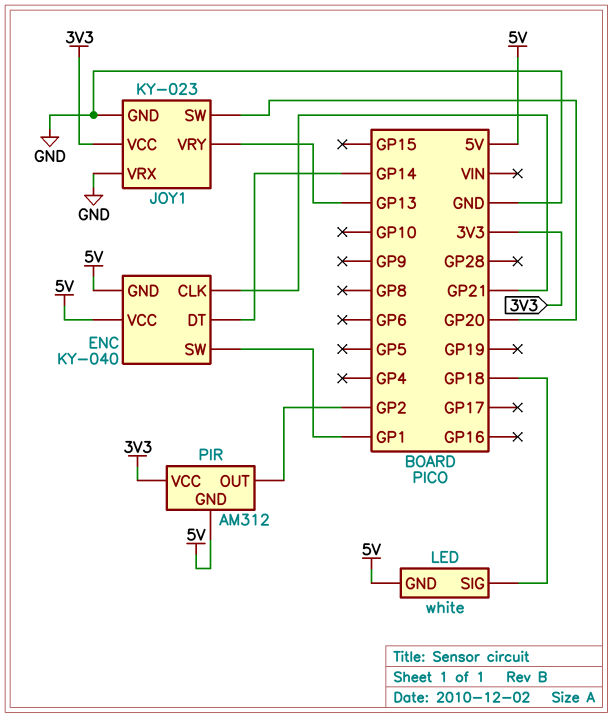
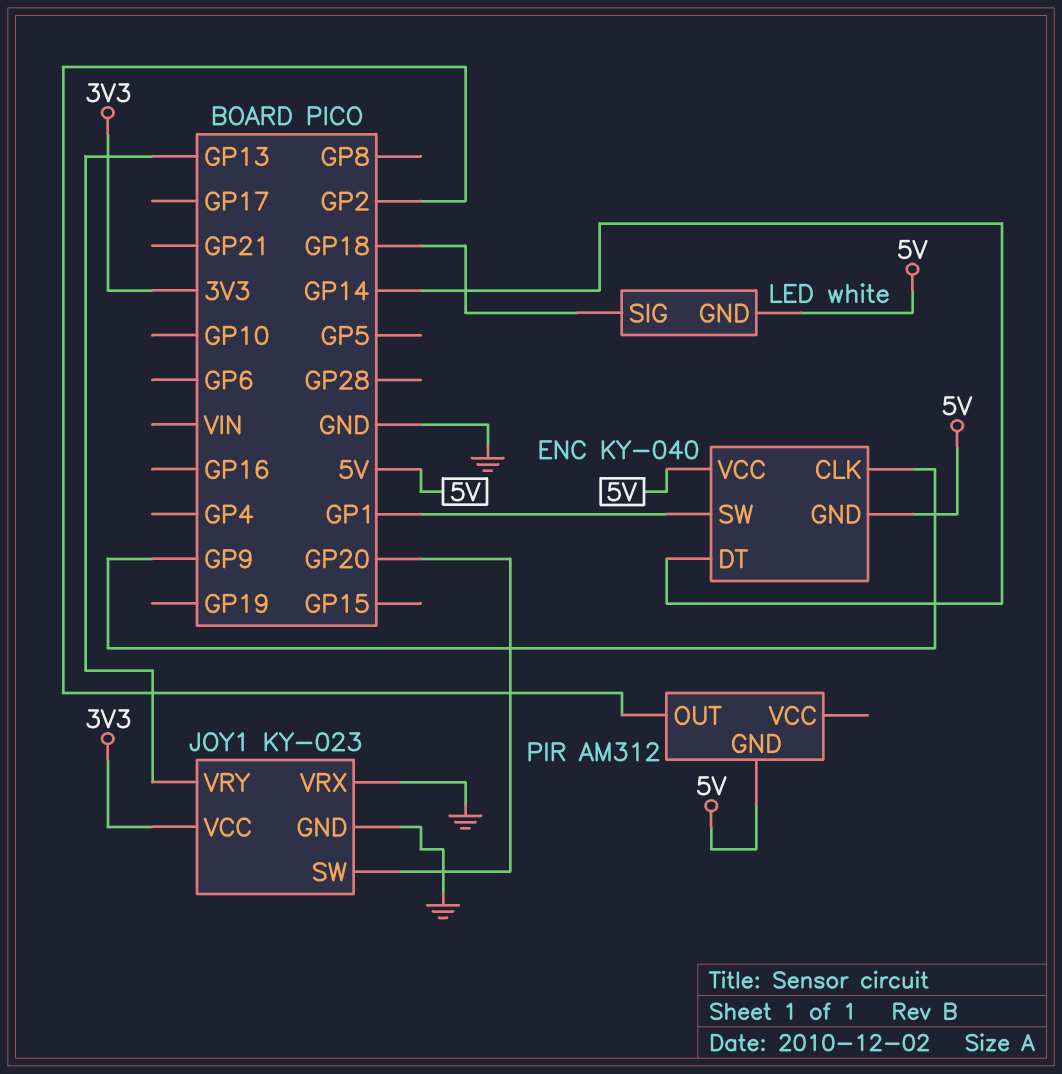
ENC pin CLK: GP21 -> GP9
PIR pin VCC: 3V3 -> none

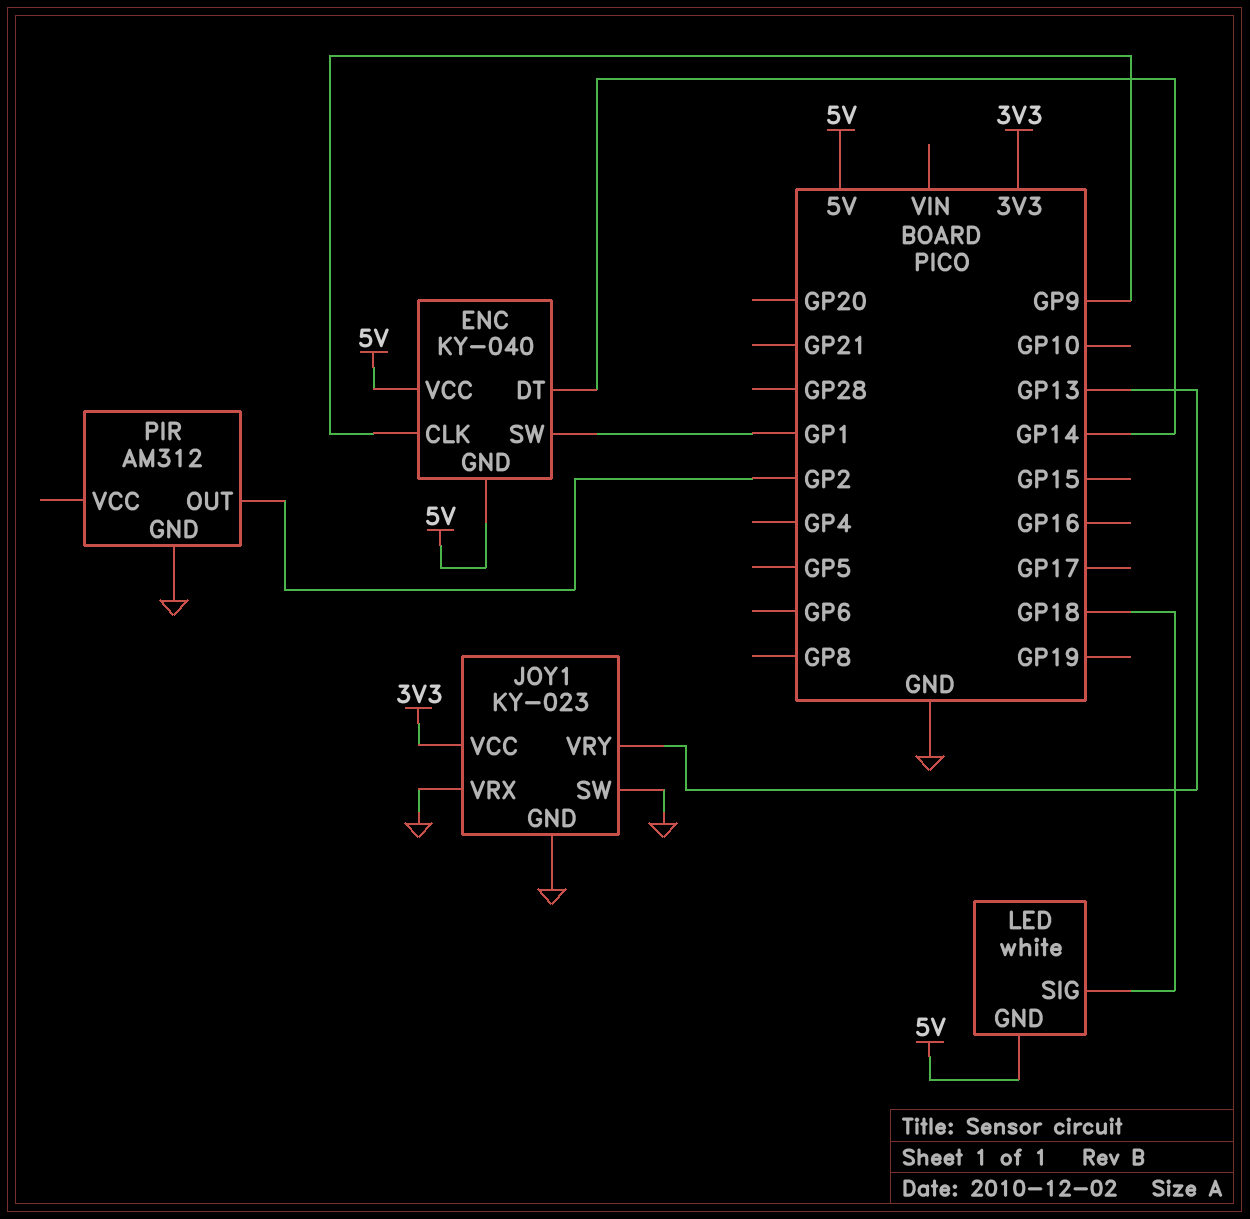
JOY1 pin SW: GP20 -> GND
PIR pin GND: 5V -> GND

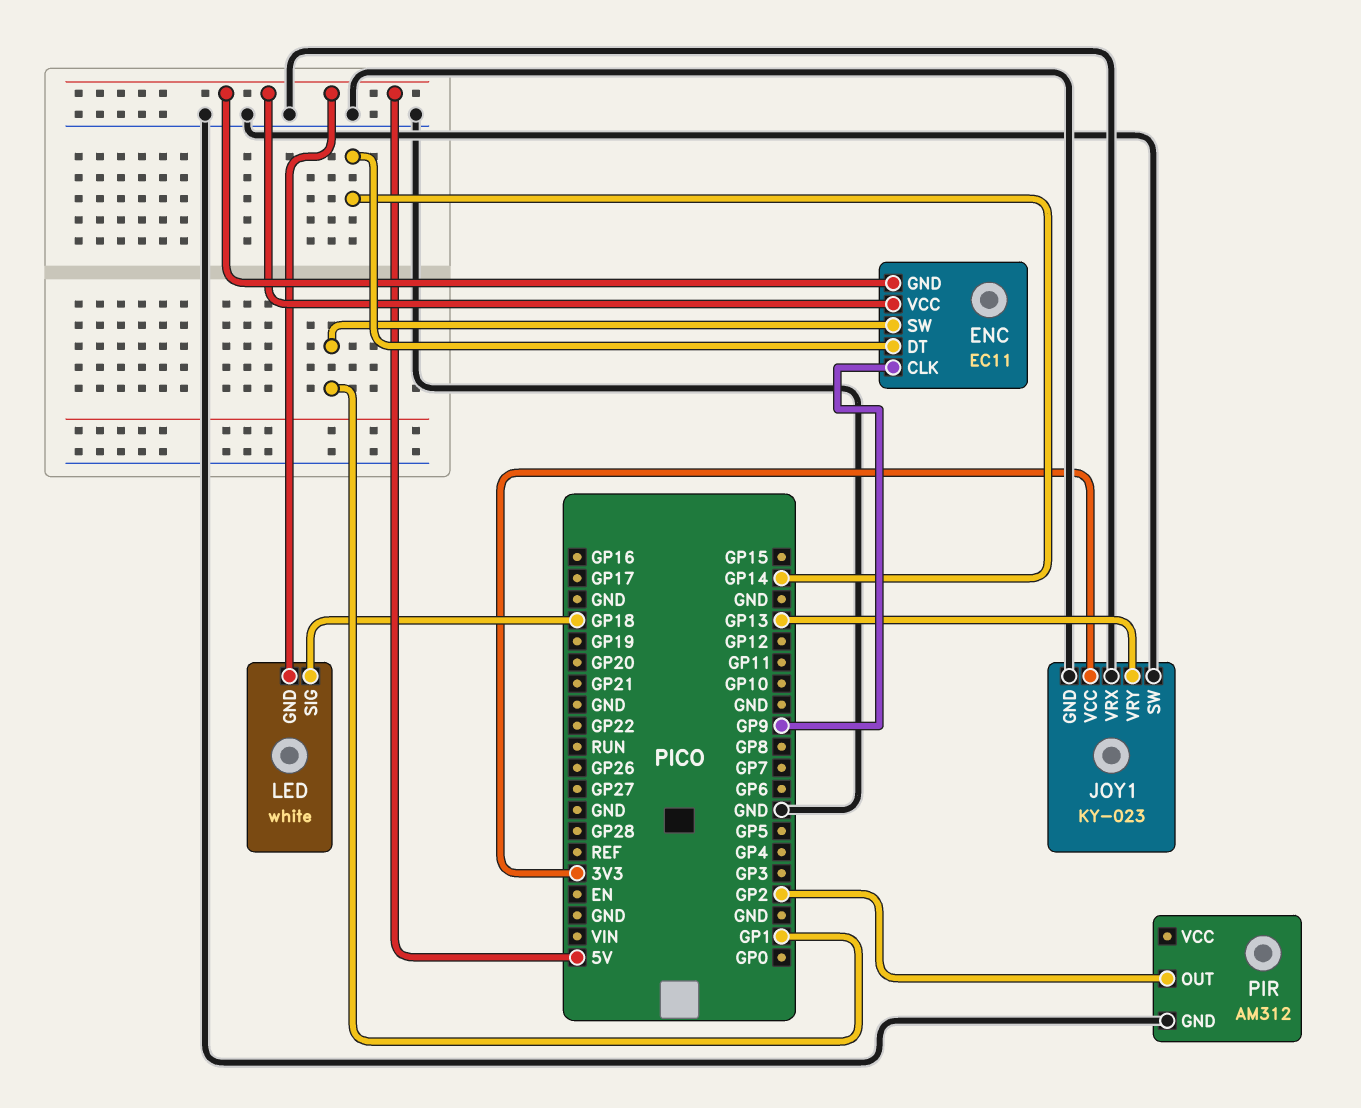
ENC: KY-040 -> EC11

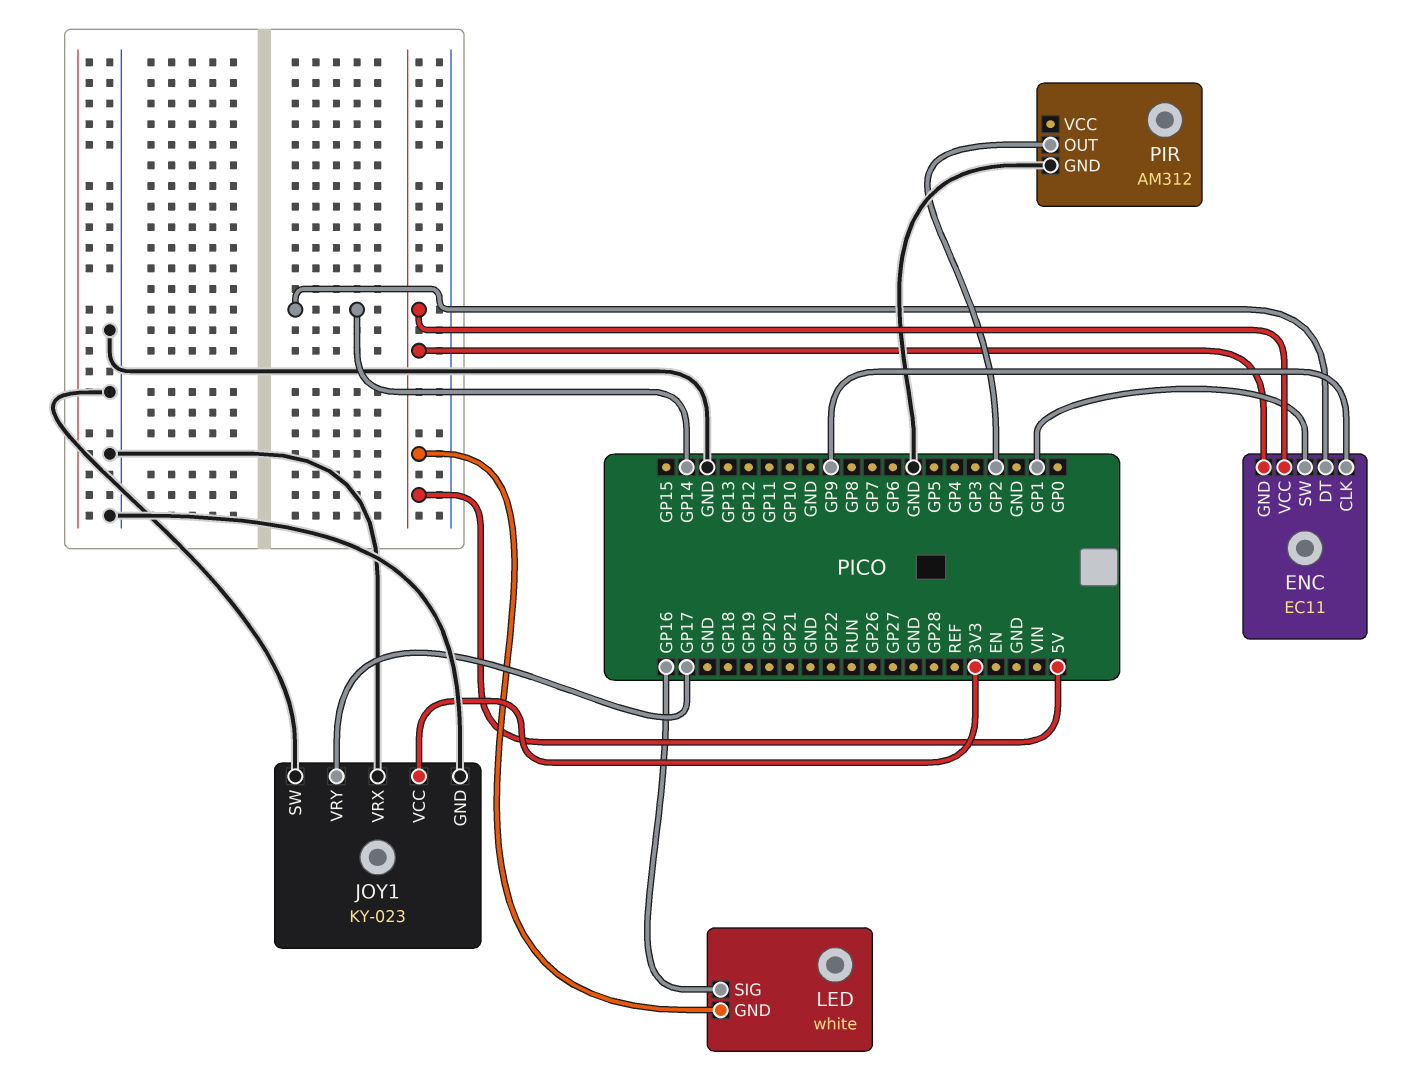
JOY1 pin VRY: GP13 -> GP17
LED pin SIG: GP18 -> GP16

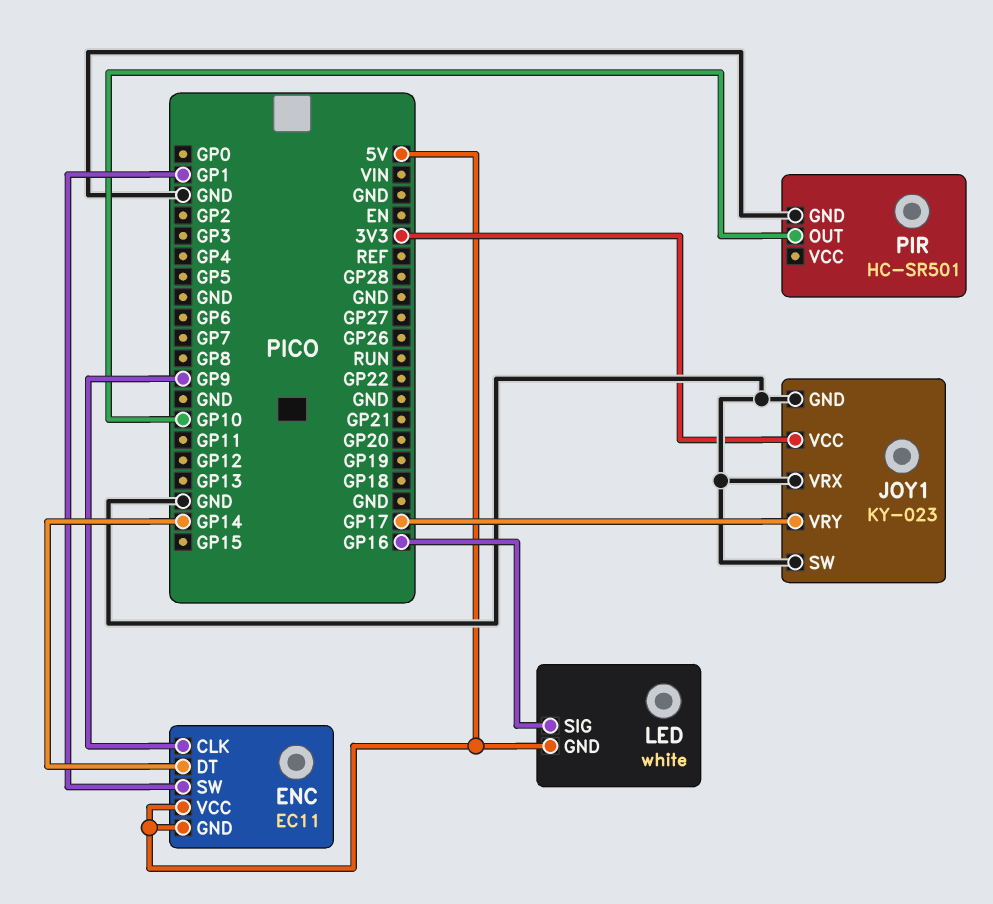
PIR: AM312 -> HC-SR501
PIR pin OUT: GP2 -> GP10

